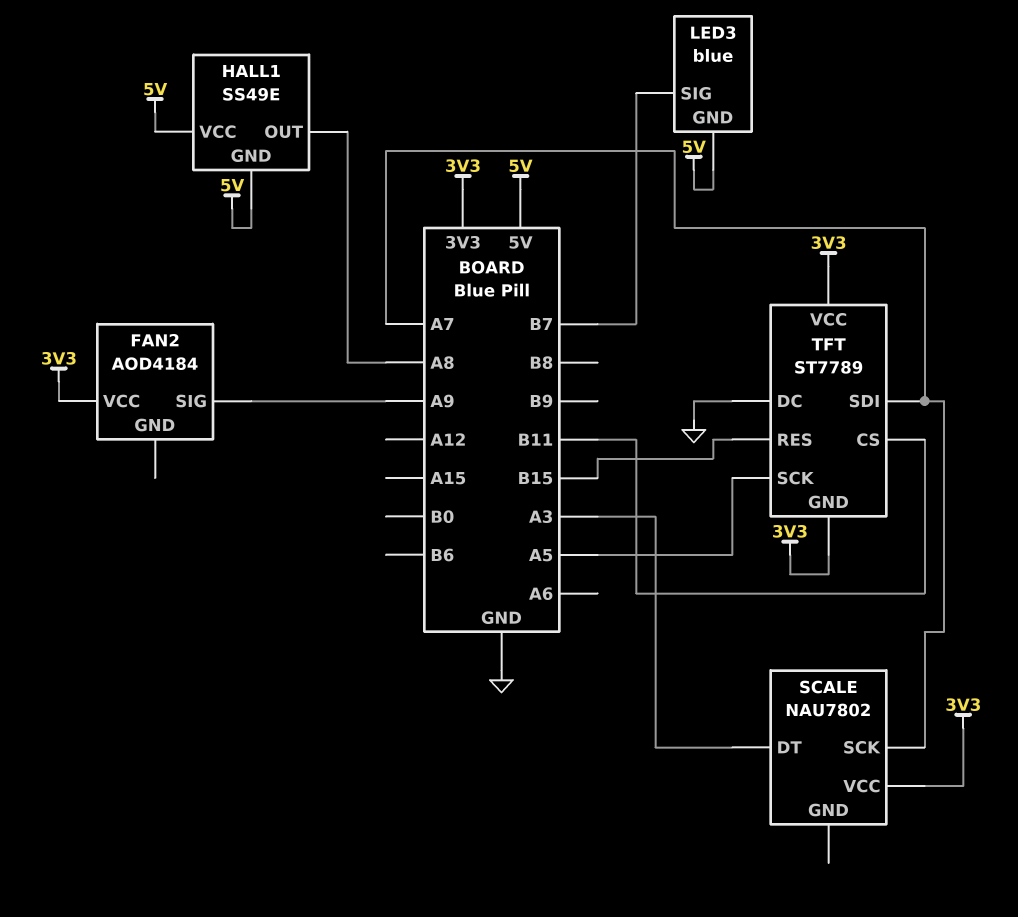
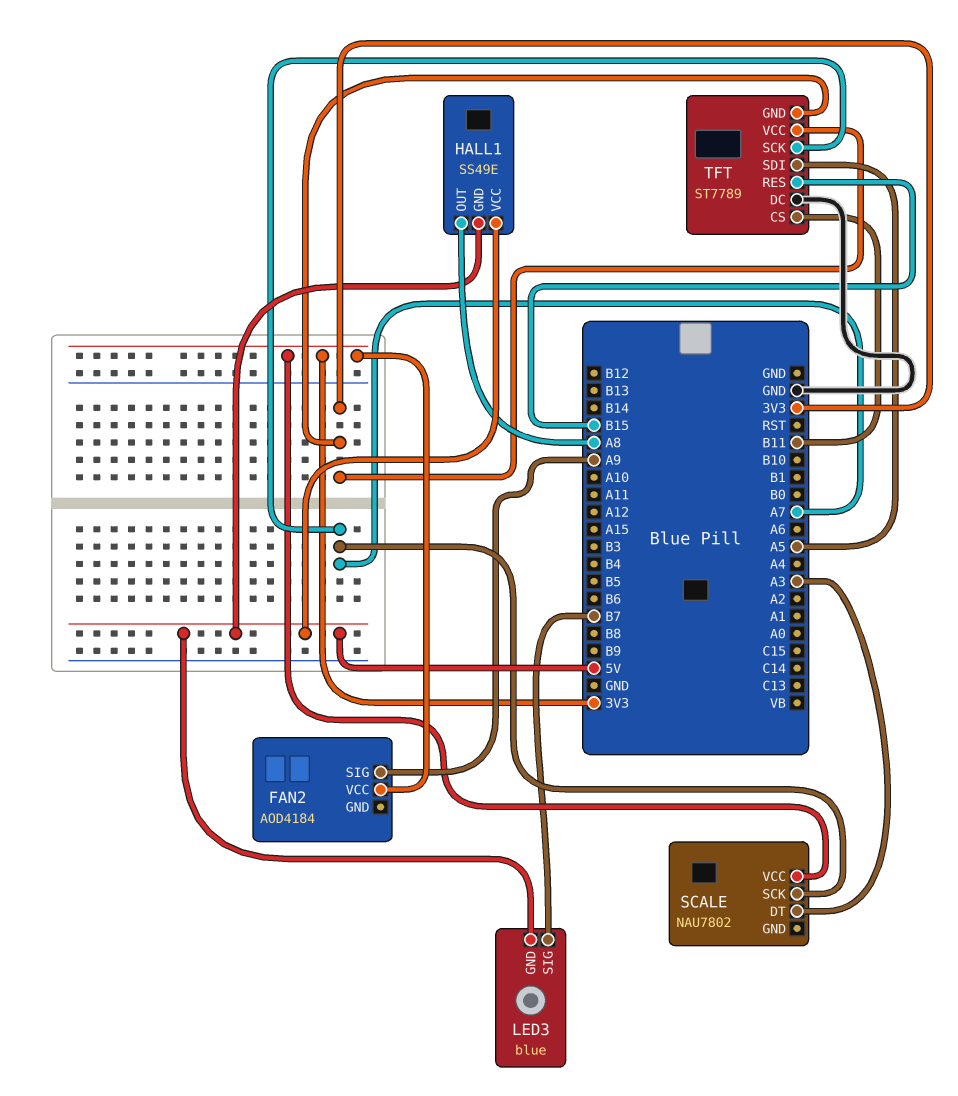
TFT pin SCK: A5 -> A7
TFT pin SDI: A7 -> A5

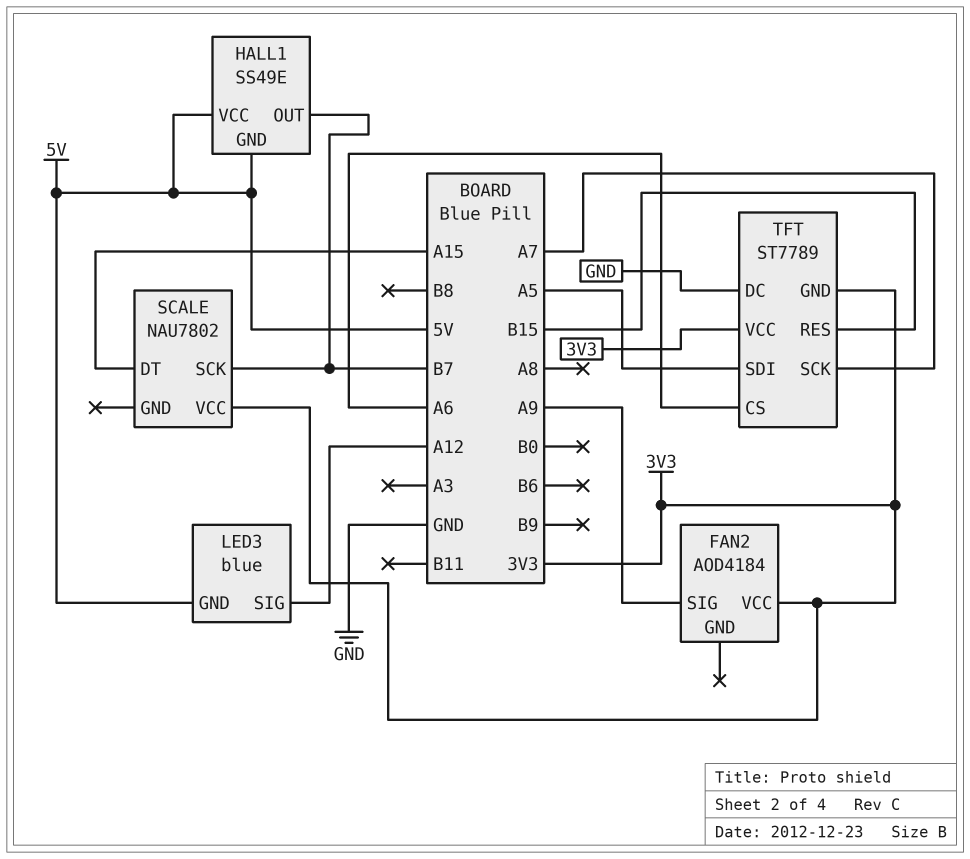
HALL1 pin OUT: A8 -> B7
LED3 pin SIG: B7 -> A12
SCALE pin DT: A3 -> A15
SCALE pin SCK: A7 -> B7
TFT pin CS: B11 -> A6

